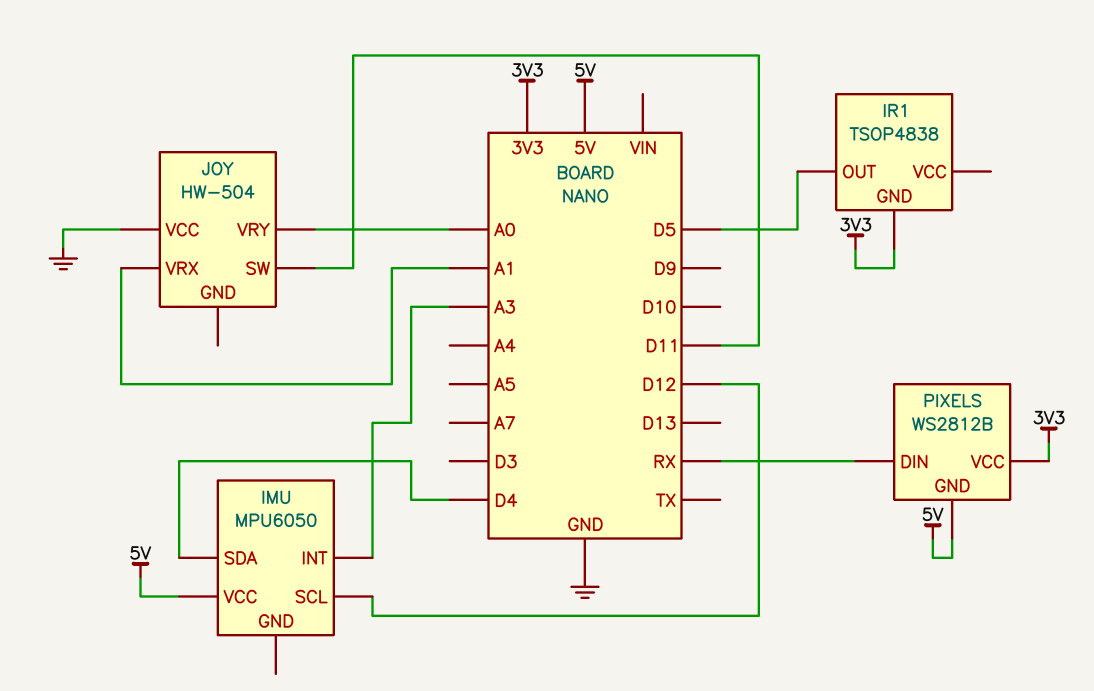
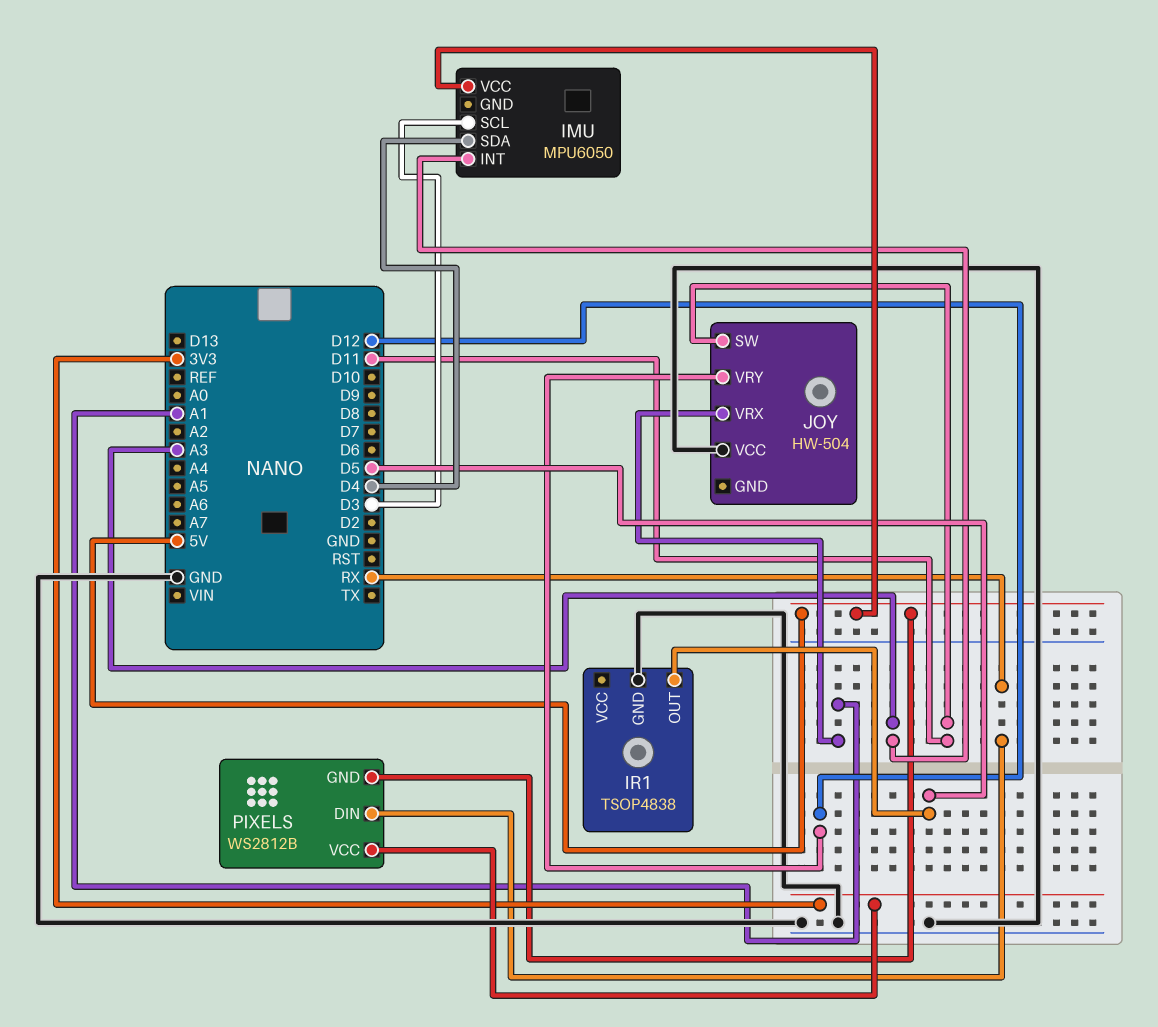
IMU pin SCL: D12 -> D3
IR1 pin GND: 3V3 -> GND
JOY pin VRY: A0 -> D12

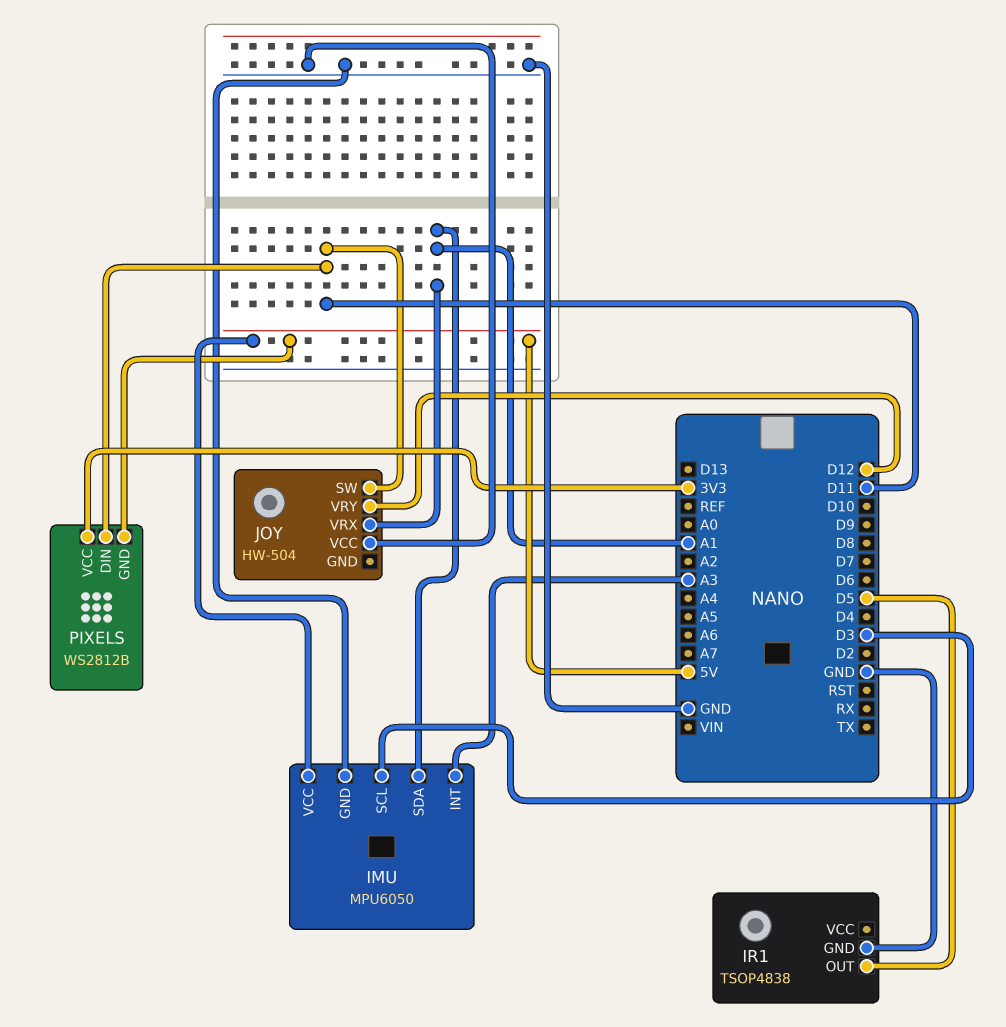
IMU pin GND: none -> GND
IMU pin SDA: D4 -> A1
PIXELS pin DIN: RX -> D11

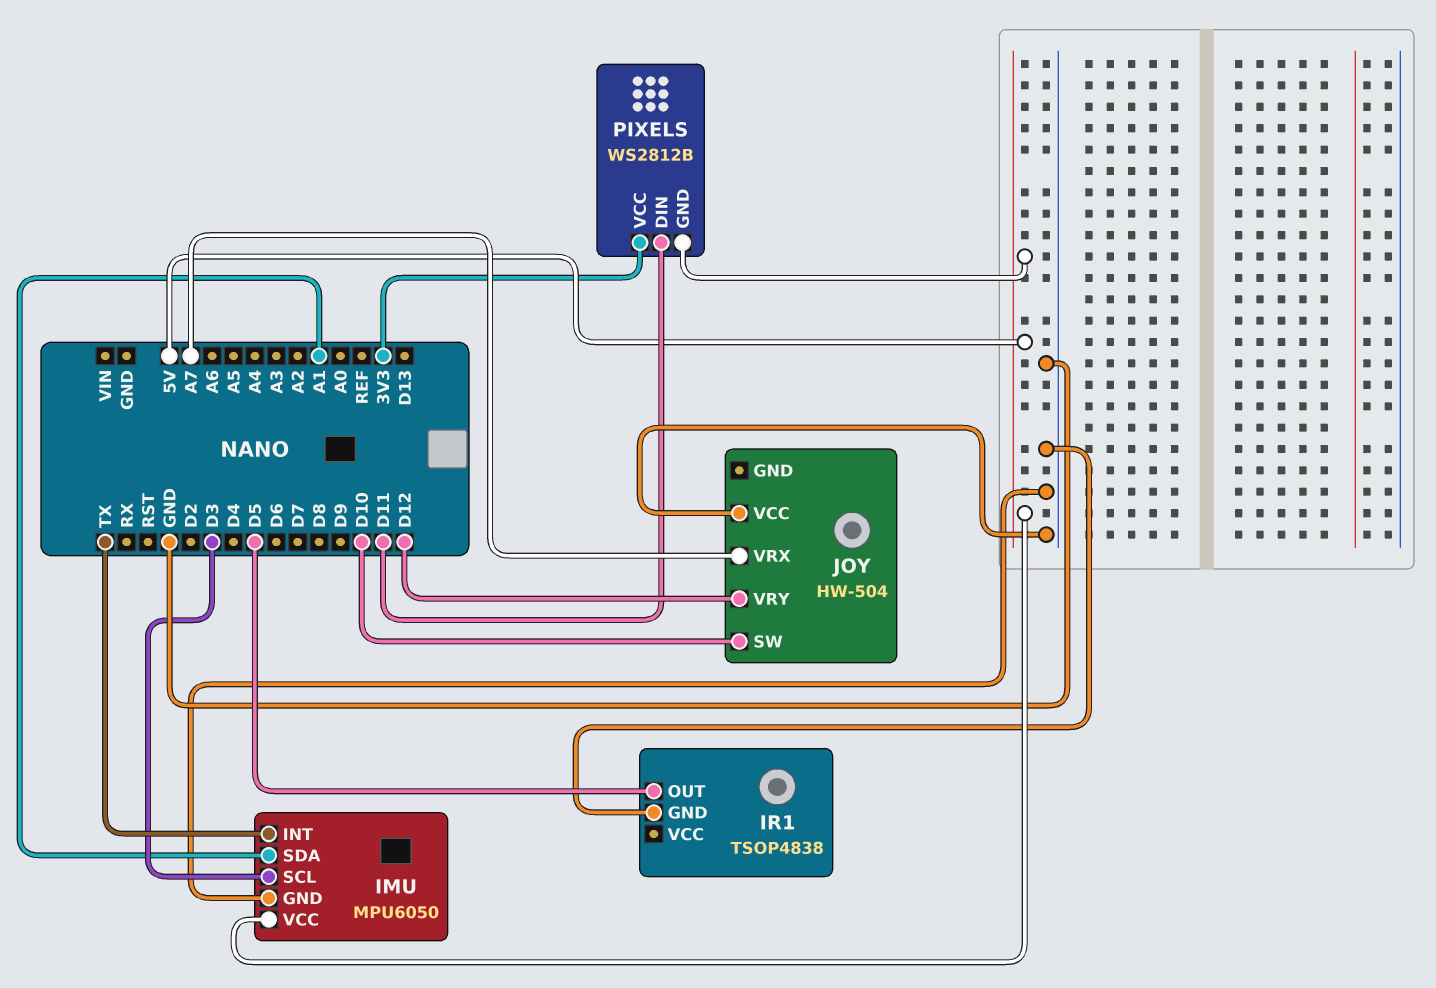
IMU pin INT: A3 -> TX
JOY pin SW: D11 -> D10
JOY pin VRX: A1 -> A7

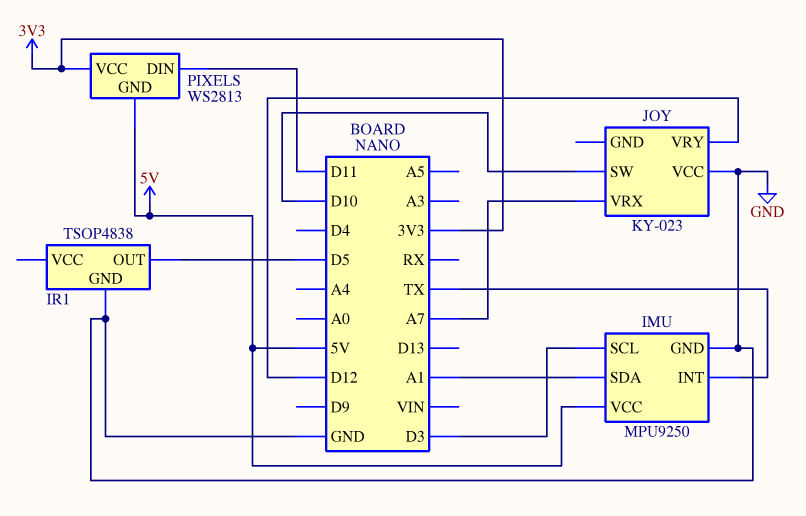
IMU: MPU6050 -> MPU9250
JOY: HW-504 -> KY-023
PIXELS: WS2812B -> WS2813

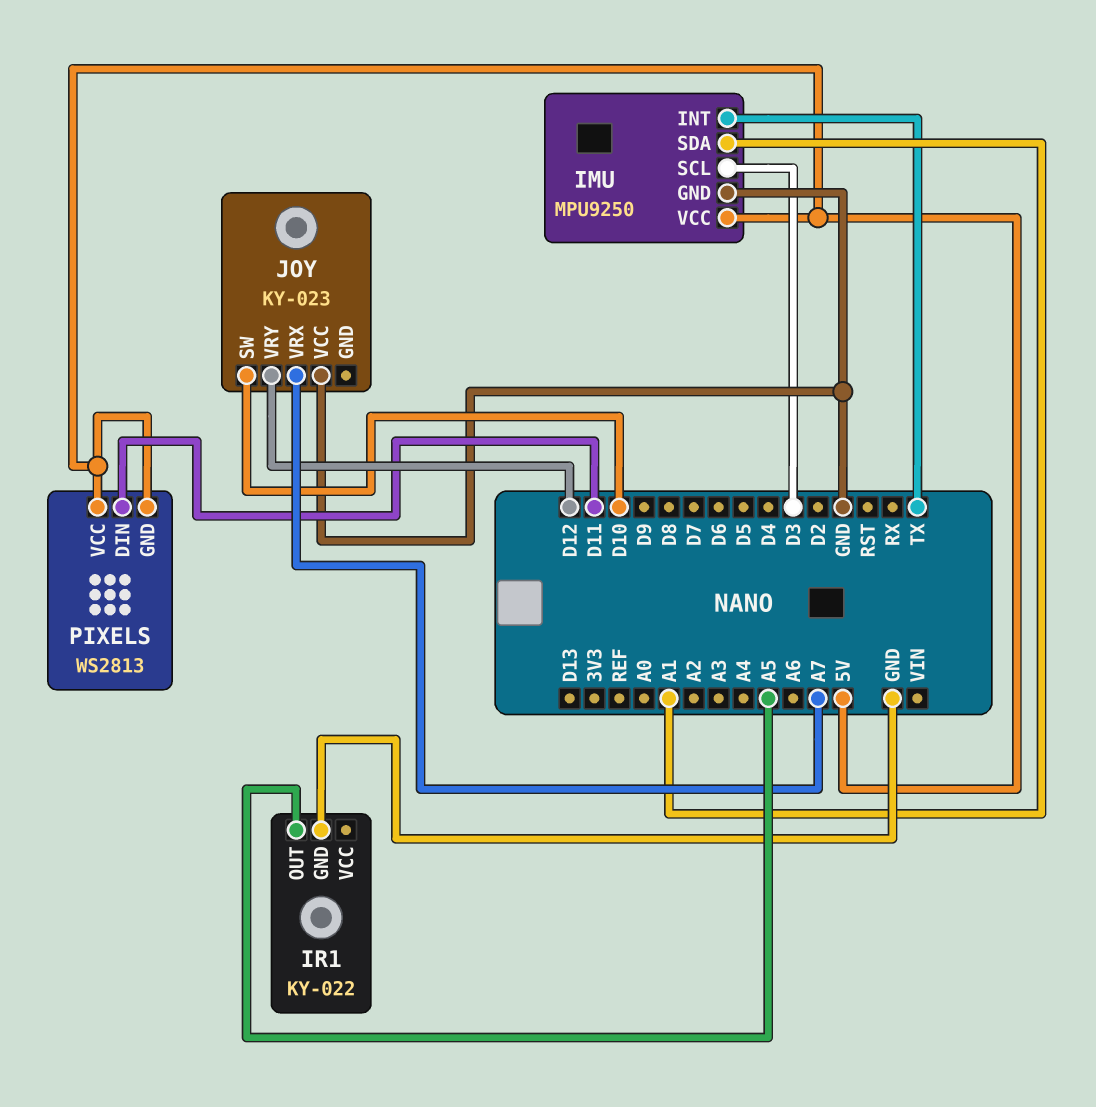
IR1: TSOP4838 -> KY-022
IR1 pin OUT: D5 -> A5
PIXELS pin VCC: 3V3 -> 5V

